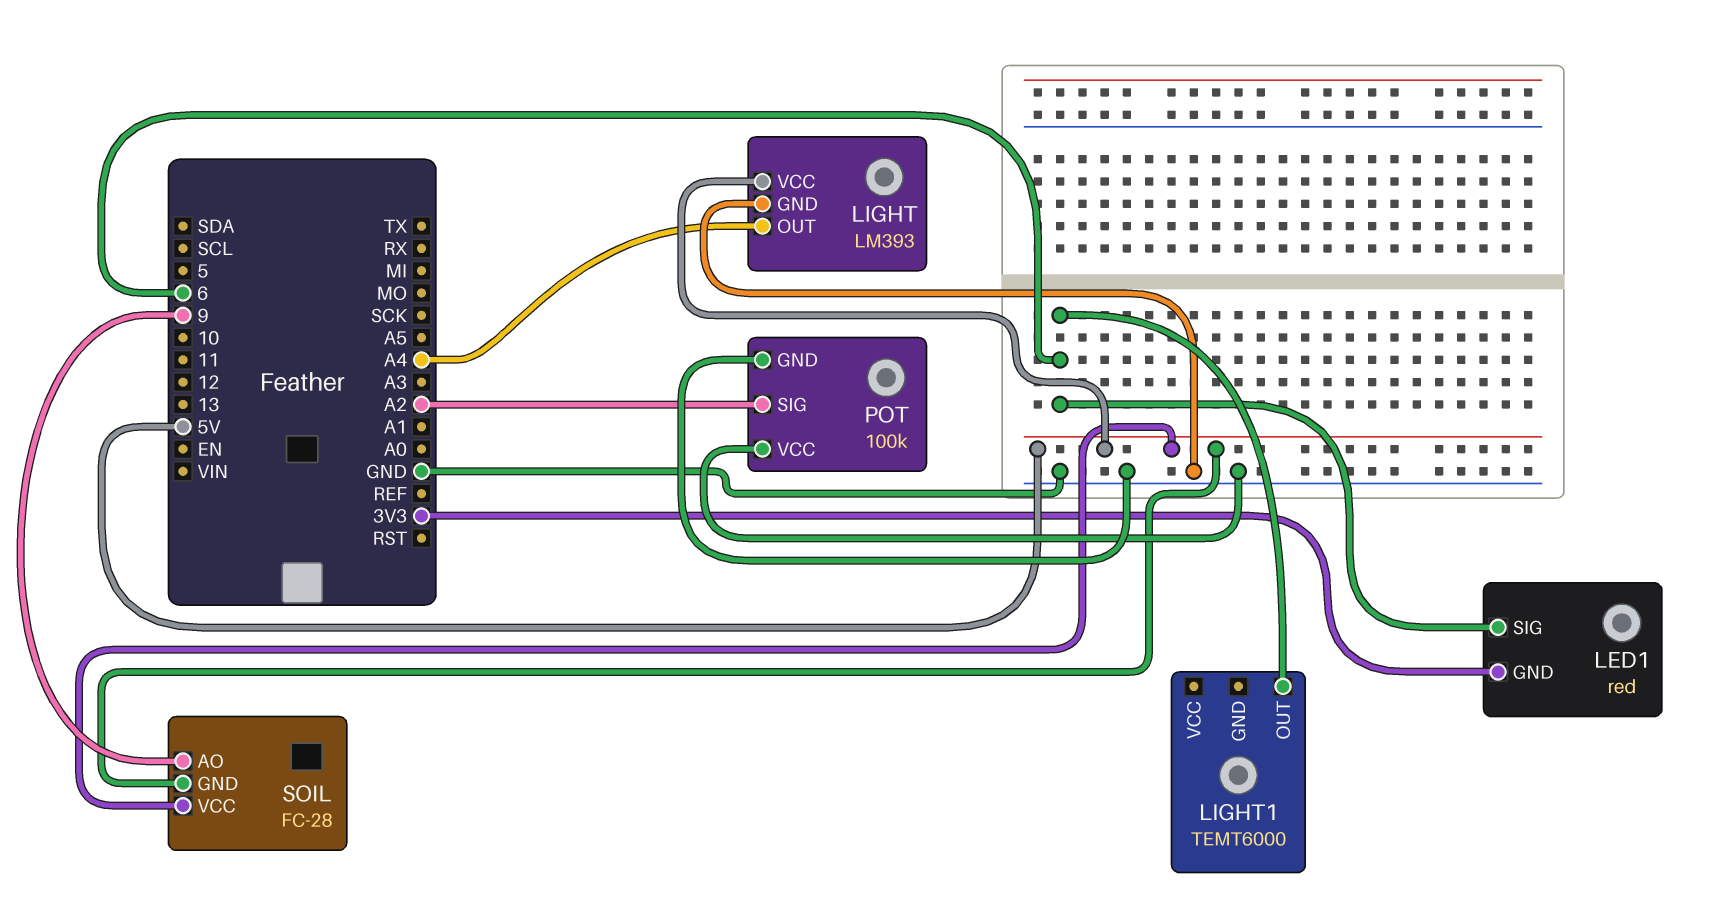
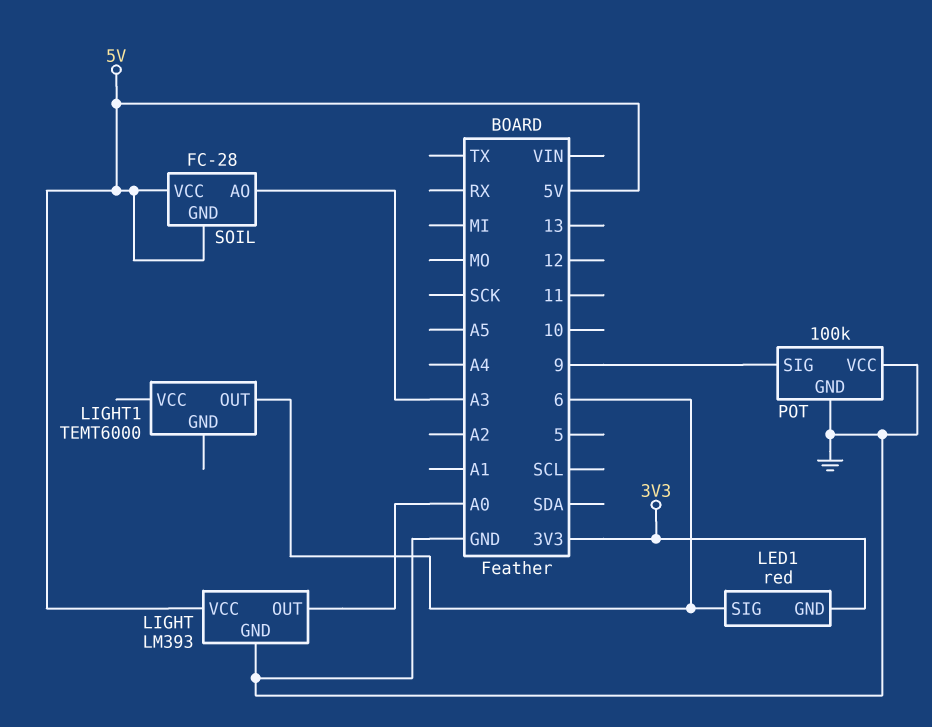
LIGHT pin OUT: A4 -> A0
POT pin SIG: A2 -> 9
SOIL pin AO: 9 -> A3

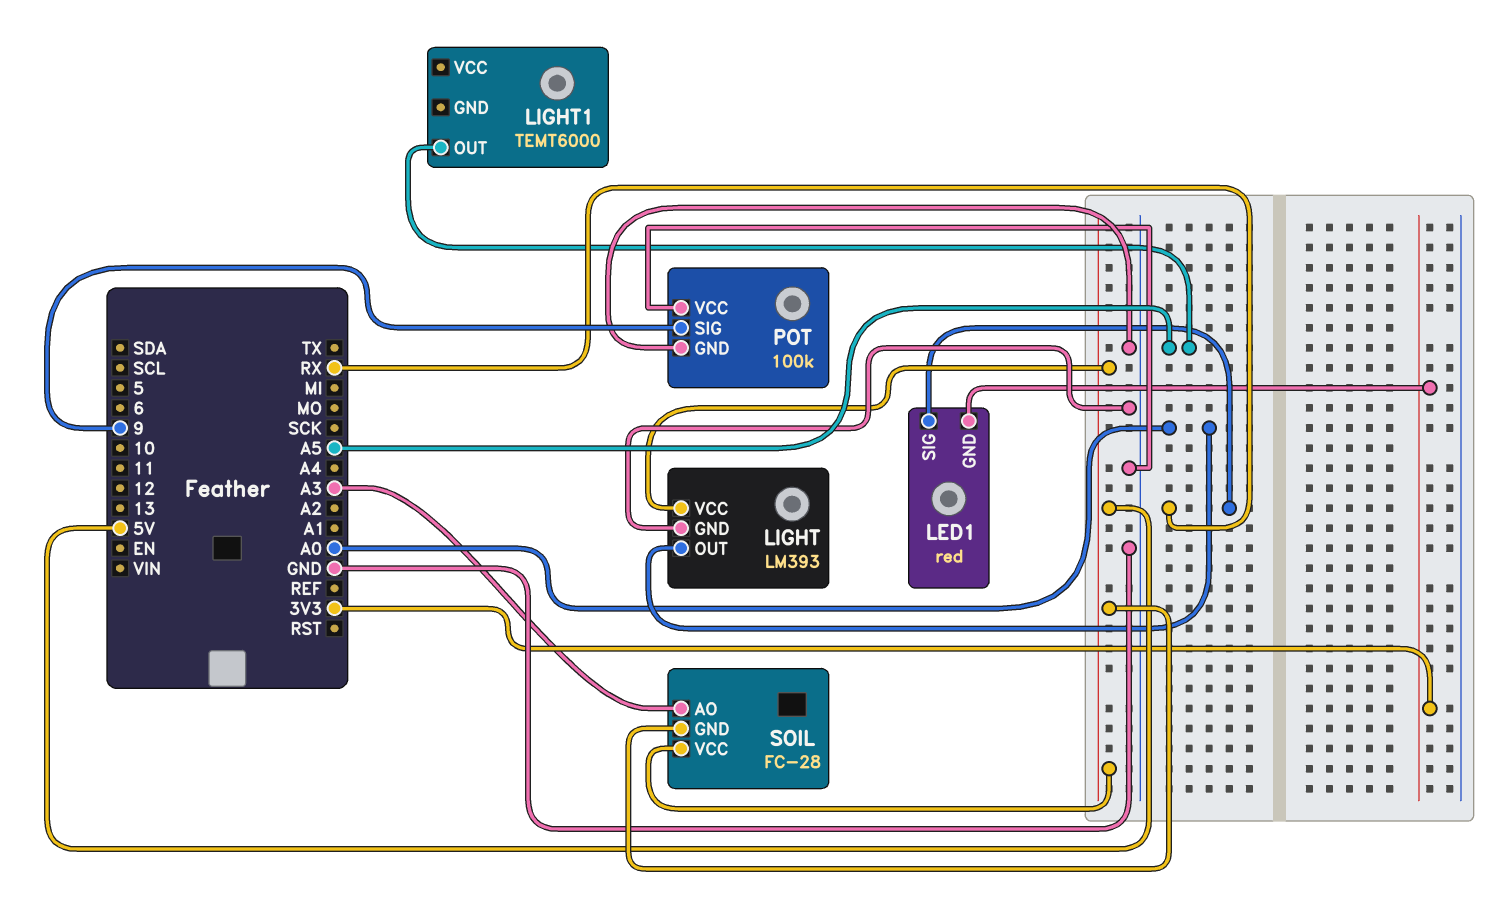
LED1 pin SIG: 6 -> RX
LIGHT1 pin OUT: 6 -> A5

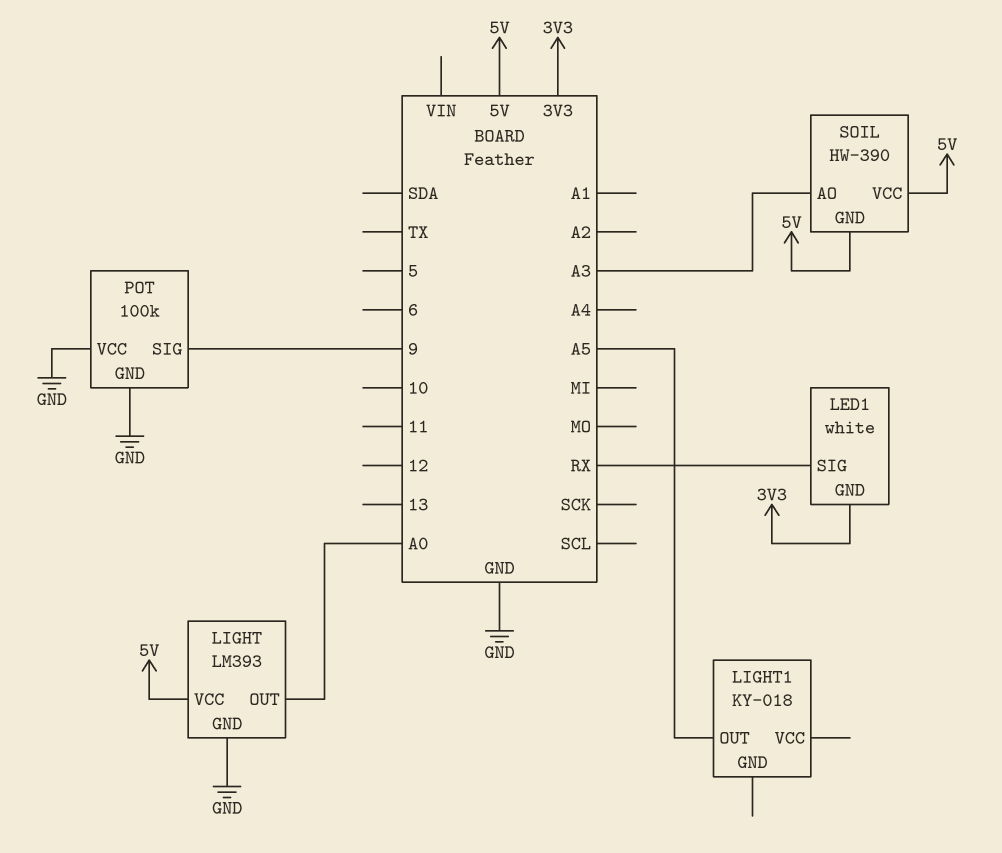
LED1: red -> white
LIGHT1: TEMT6000 -> KY-018
SOIL: FC-28 -> HW-390

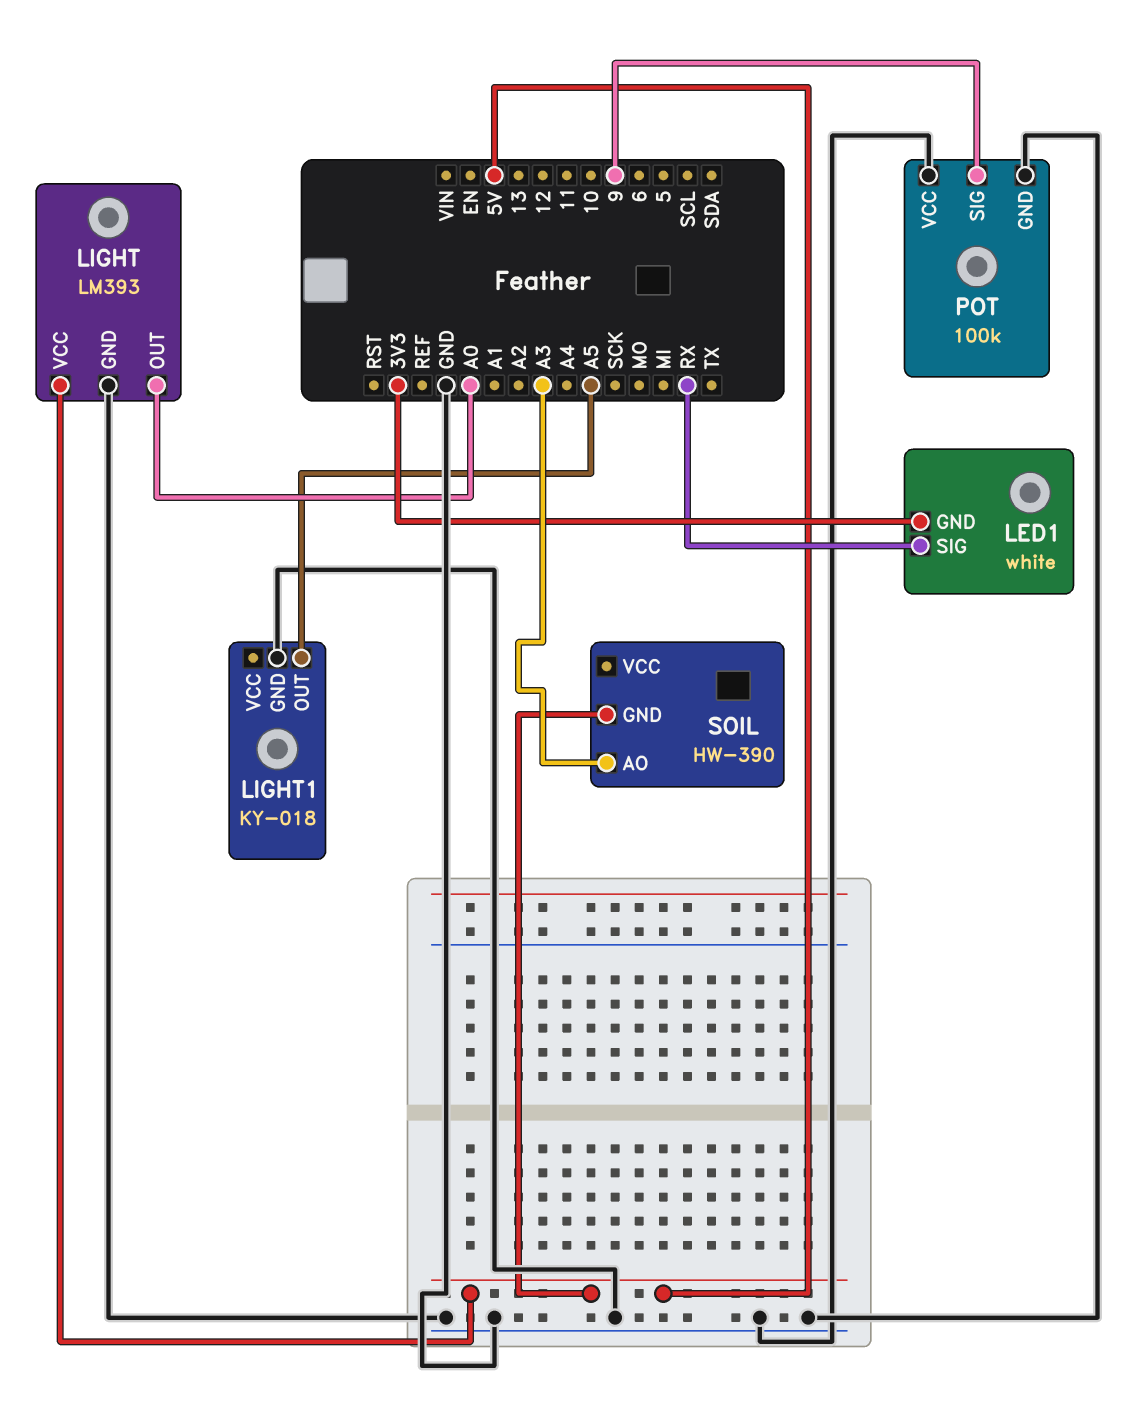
LIGHT1 pin GND: none -> GND
SOIL pin VCC: 5V -> none

